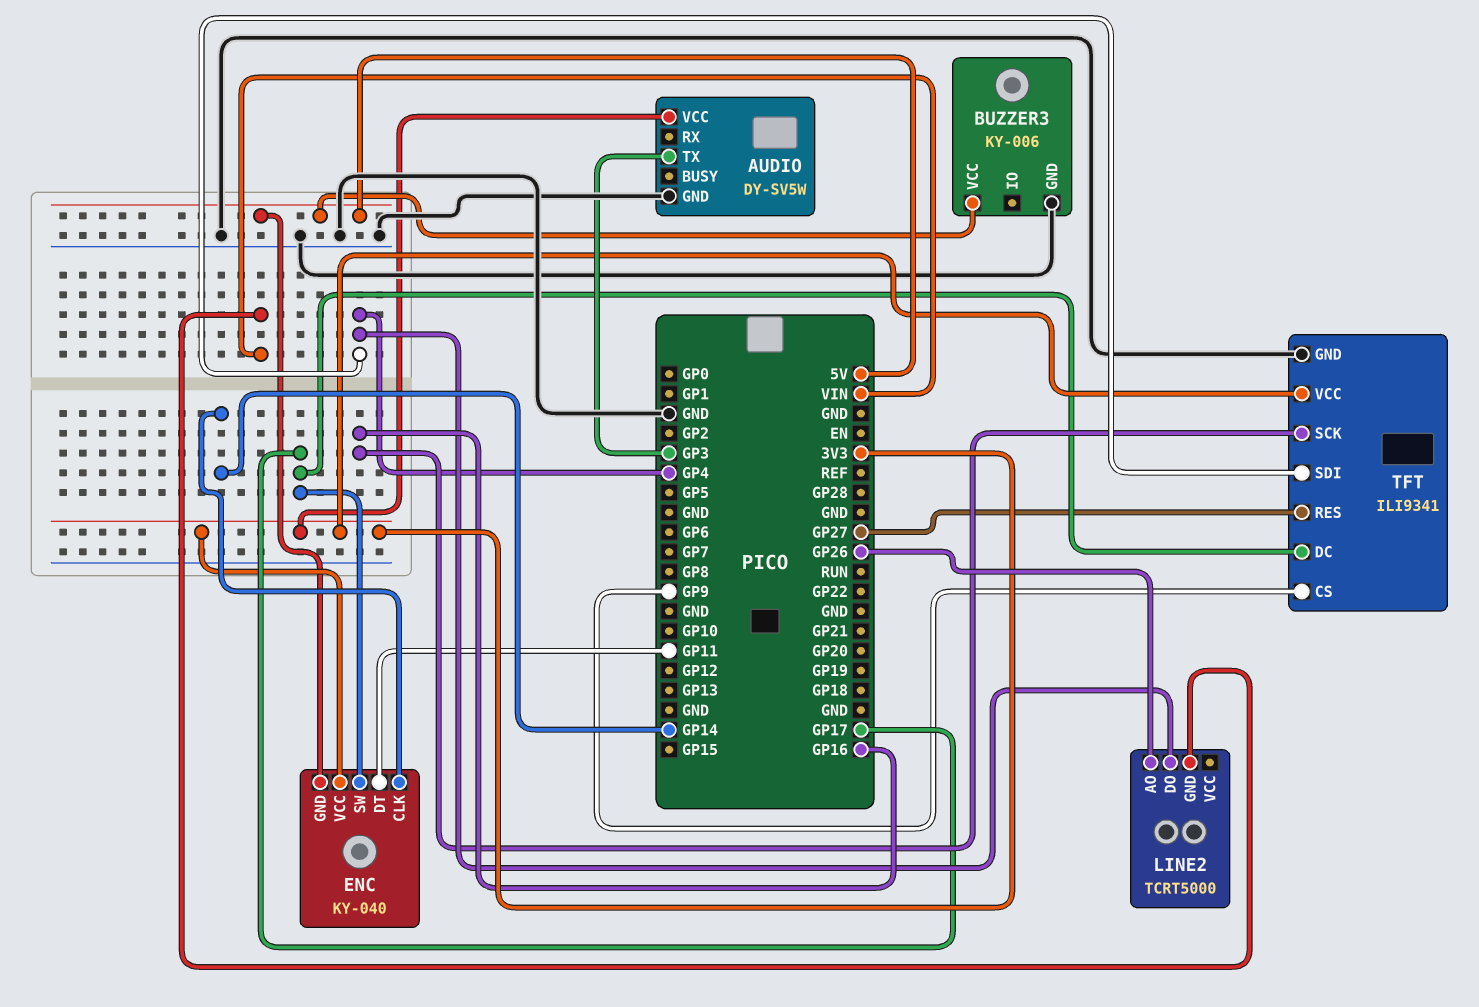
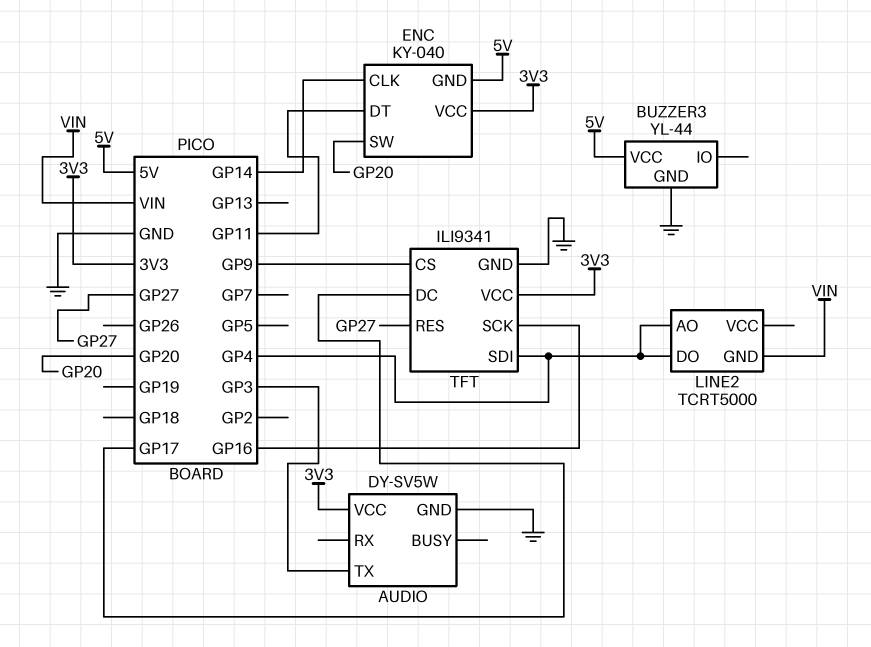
BUZZER3: KY-006 -> YL-44
ENC pin SW: GP17 -> GP20
LINE2 pin AO: GP26 -> GP4

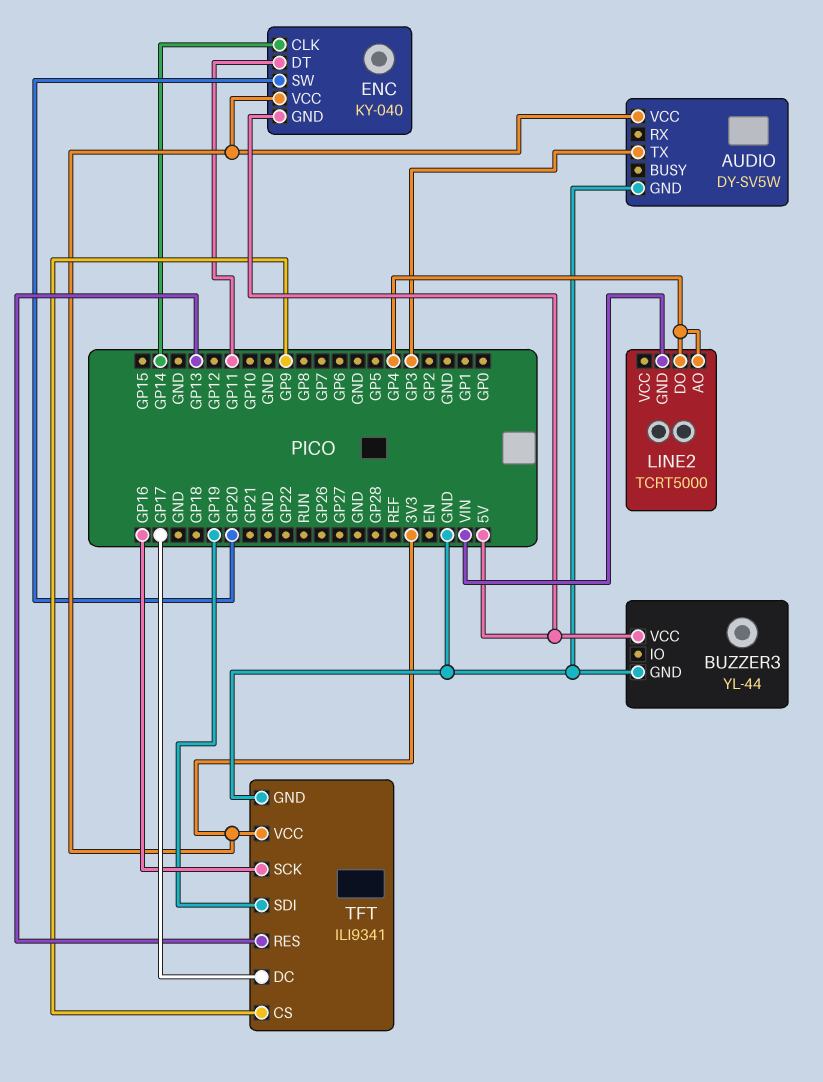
TFT pin RES: GP27 -> GP13
TFT pin SDI: GP4 -> GP19

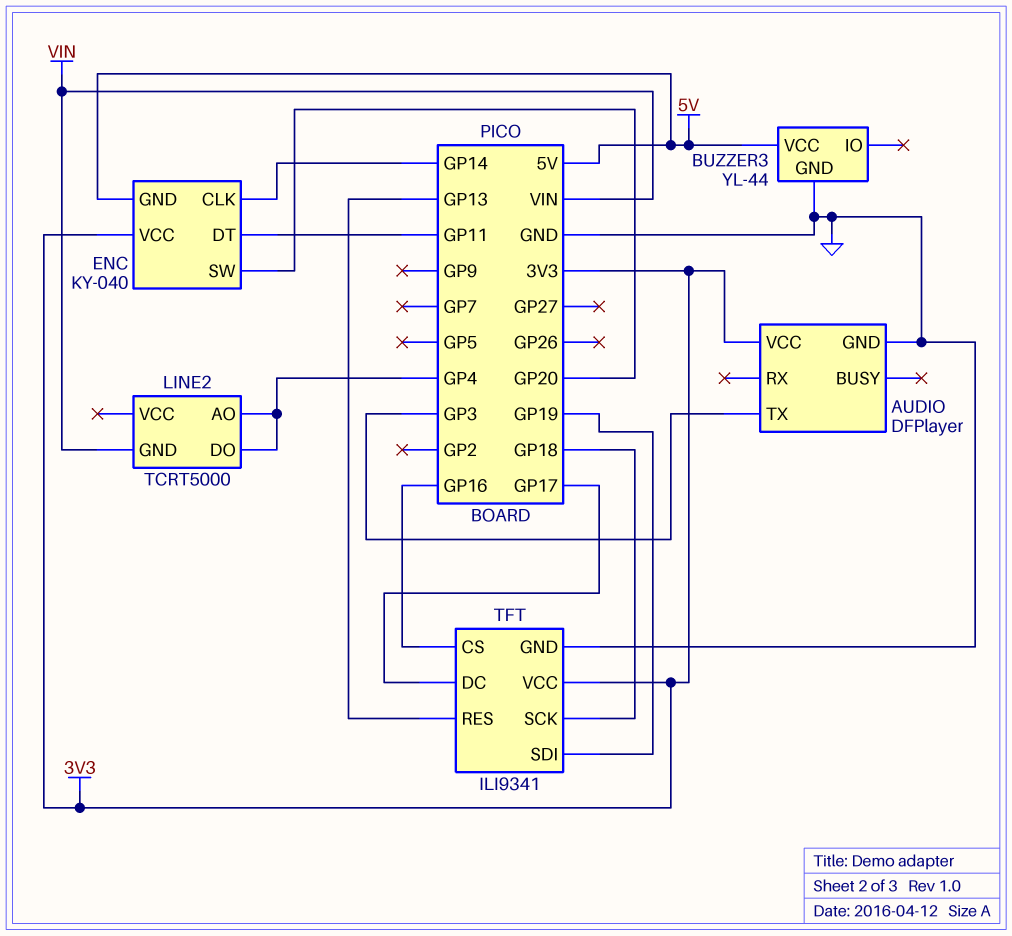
AUDIO: DY-SV5W -> DFPlayer
TFT pin CS: GP9 -> GP16
TFT pin SCK: GP16 -> GP18

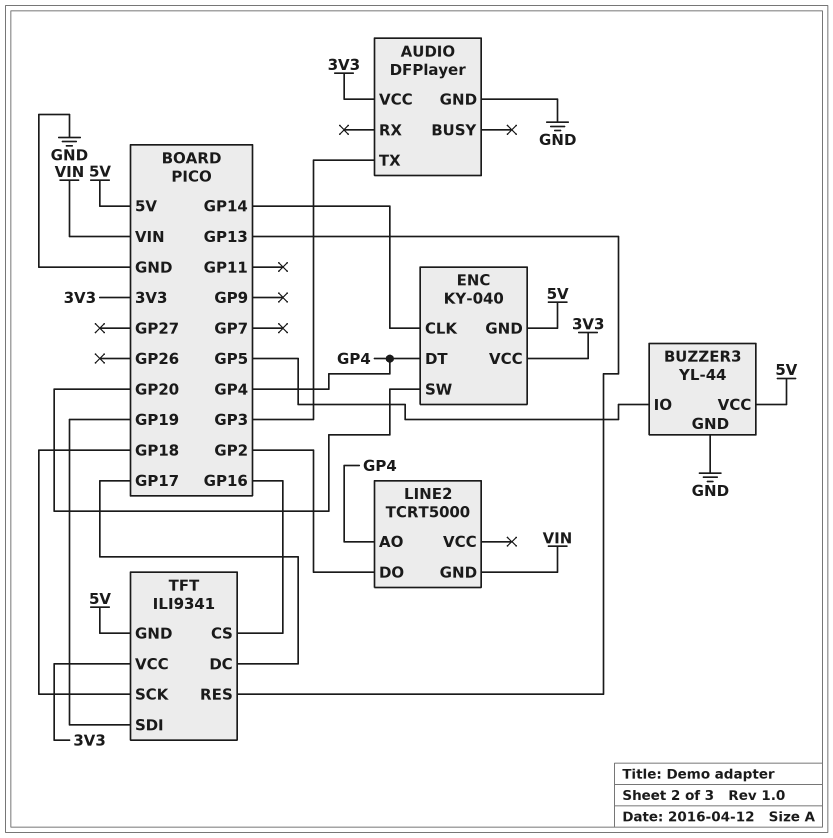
BUZZER3 pin IO: none -> GP5
ENC pin DT: GP11 -> GP4
LINE2 pin DO: GP4 -> GP2
TFT pin GND: GND -> 5V

